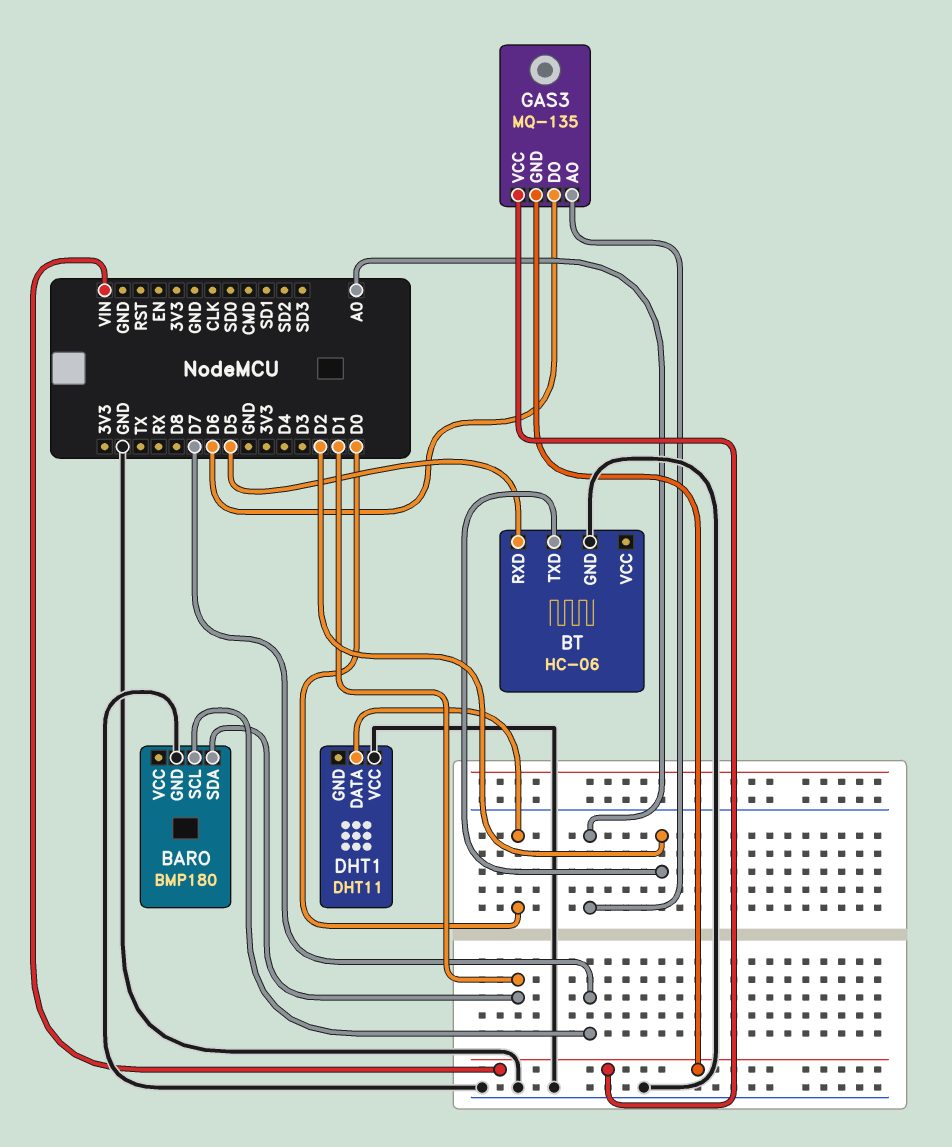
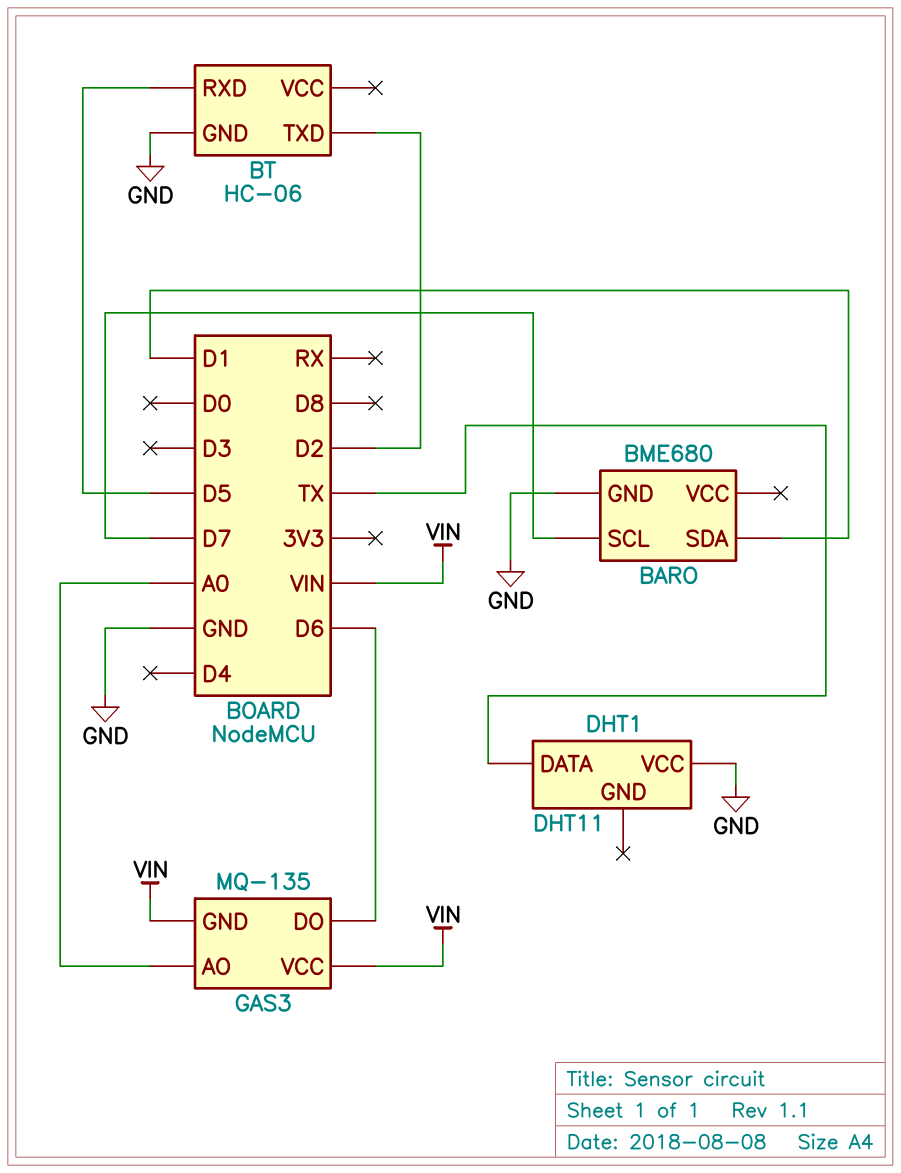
BARO: BMP180 -> BME680
DHT1 pin DATA: D0 -> TX

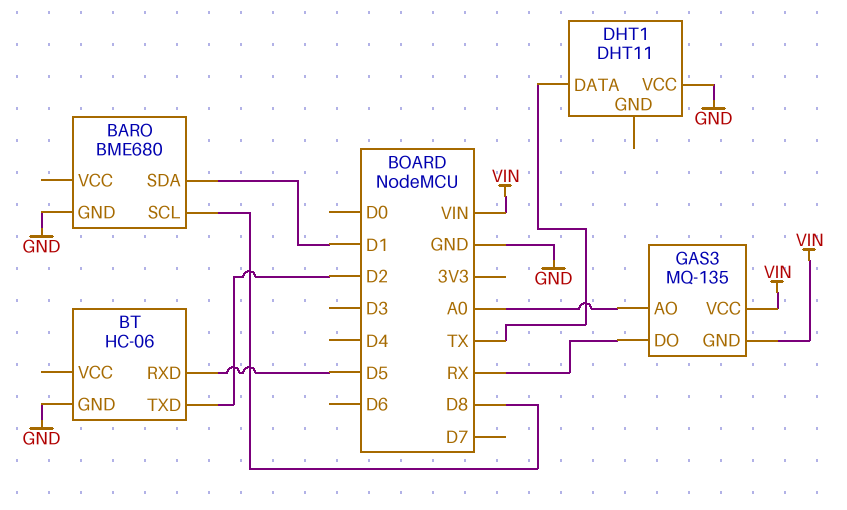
BARO pin SCL: D7 -> D8
GAS3 pin DO: D6 -> RX

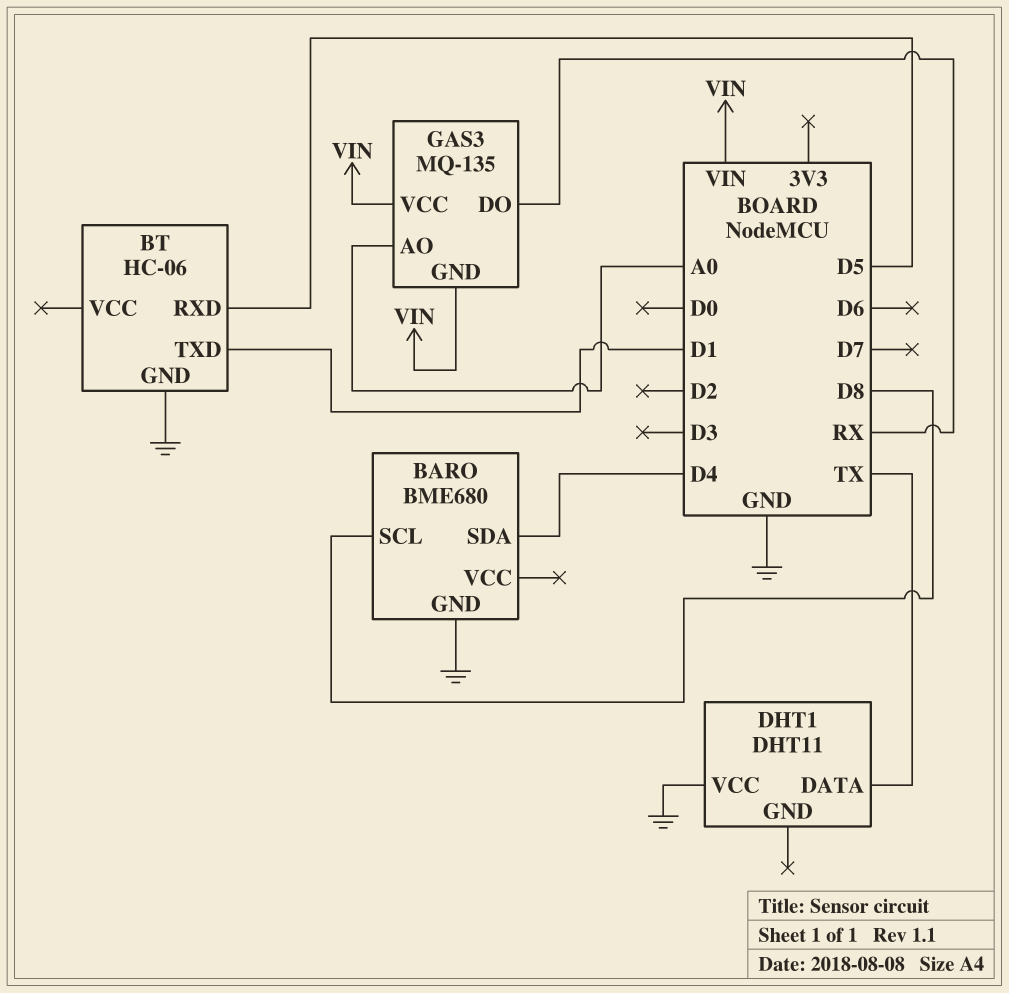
BARO pin SDA: D1 -> D4
BT pin TXD: D2 -> D1

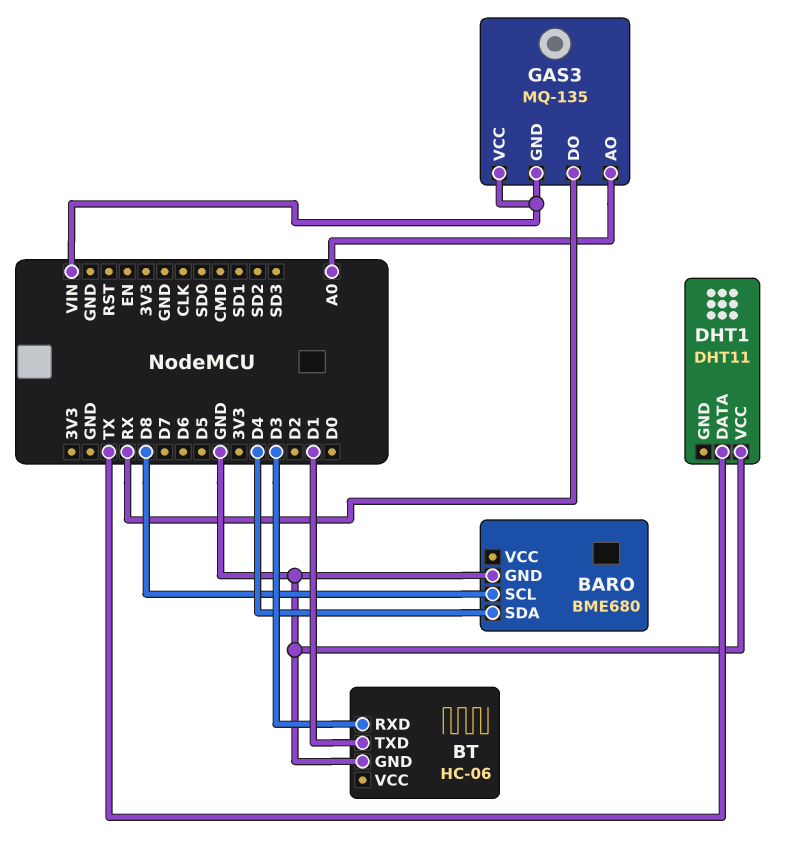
BT pin RXD: D5 -> D3

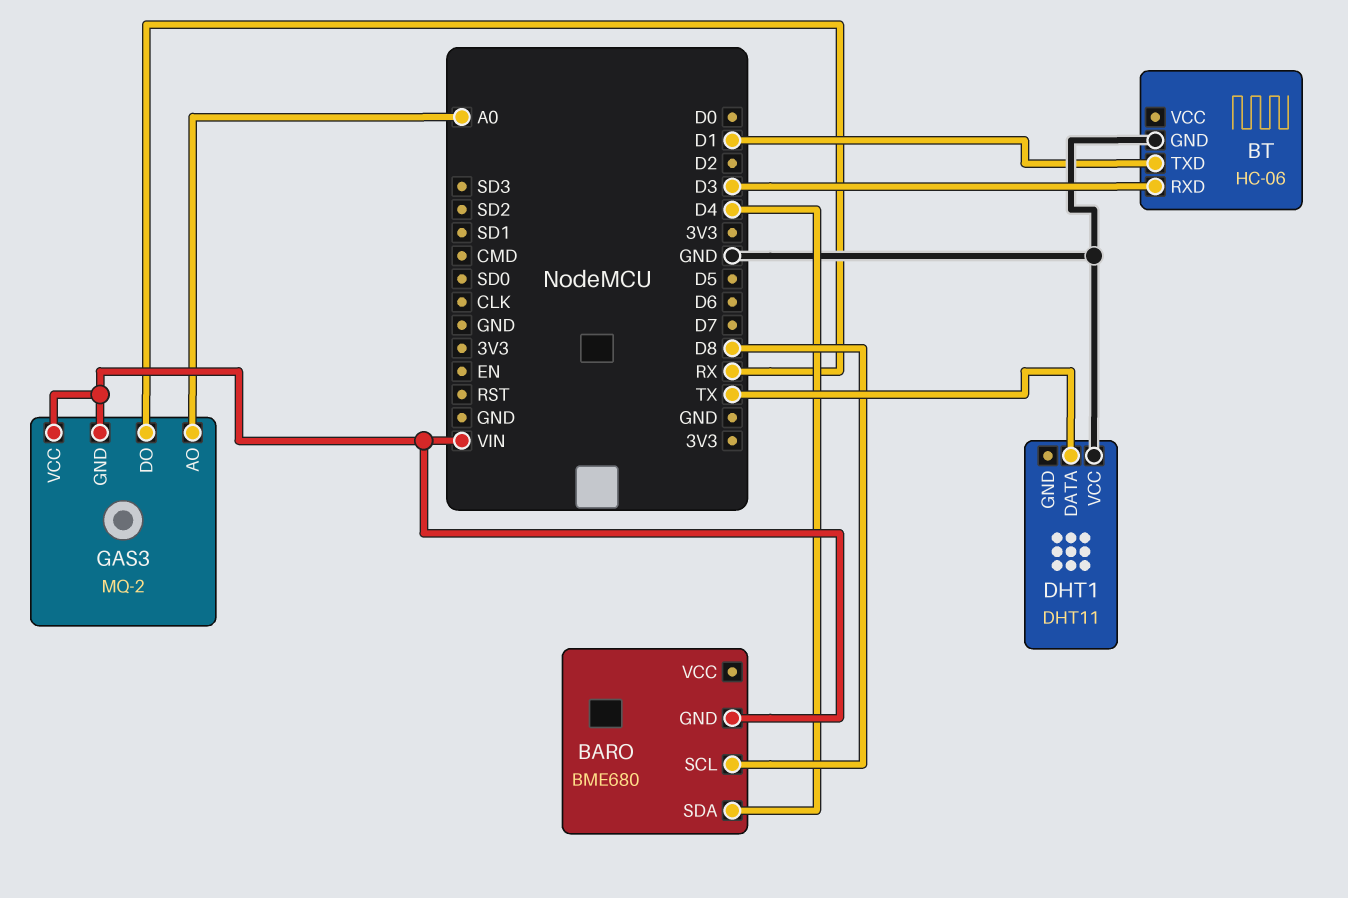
BARO pin GND: GND -> VIN
GAS3: MQ-135 -> MQ-2

